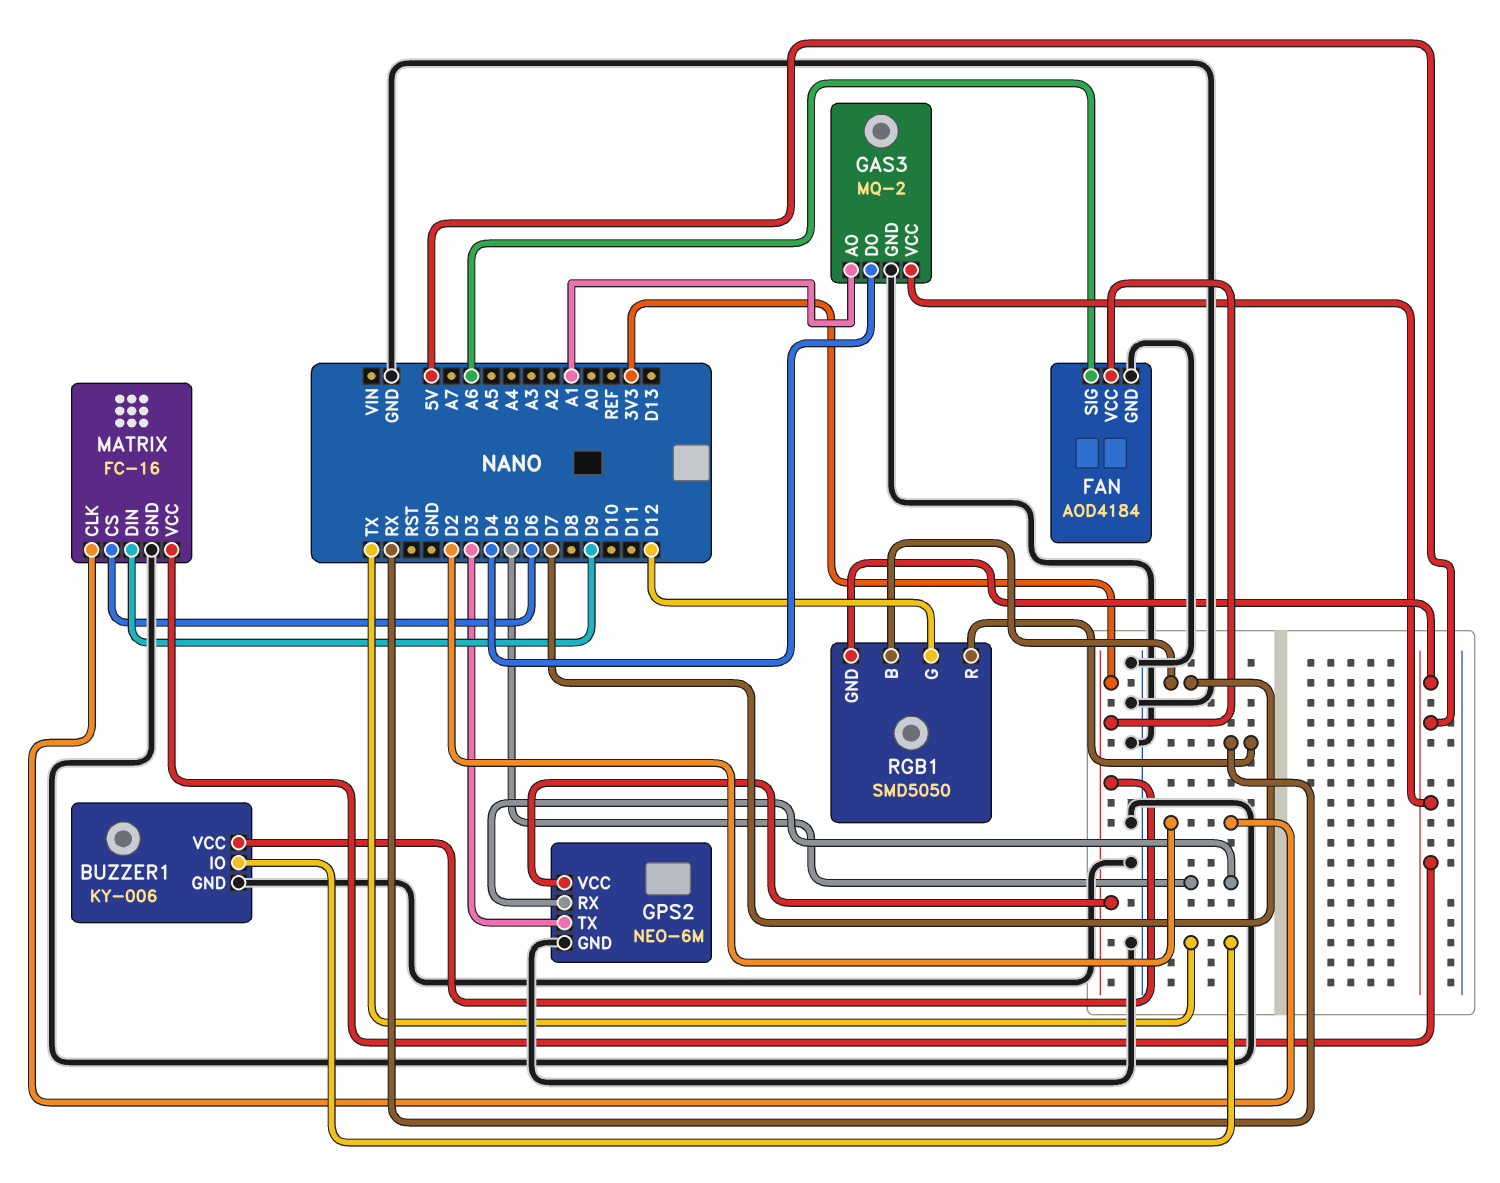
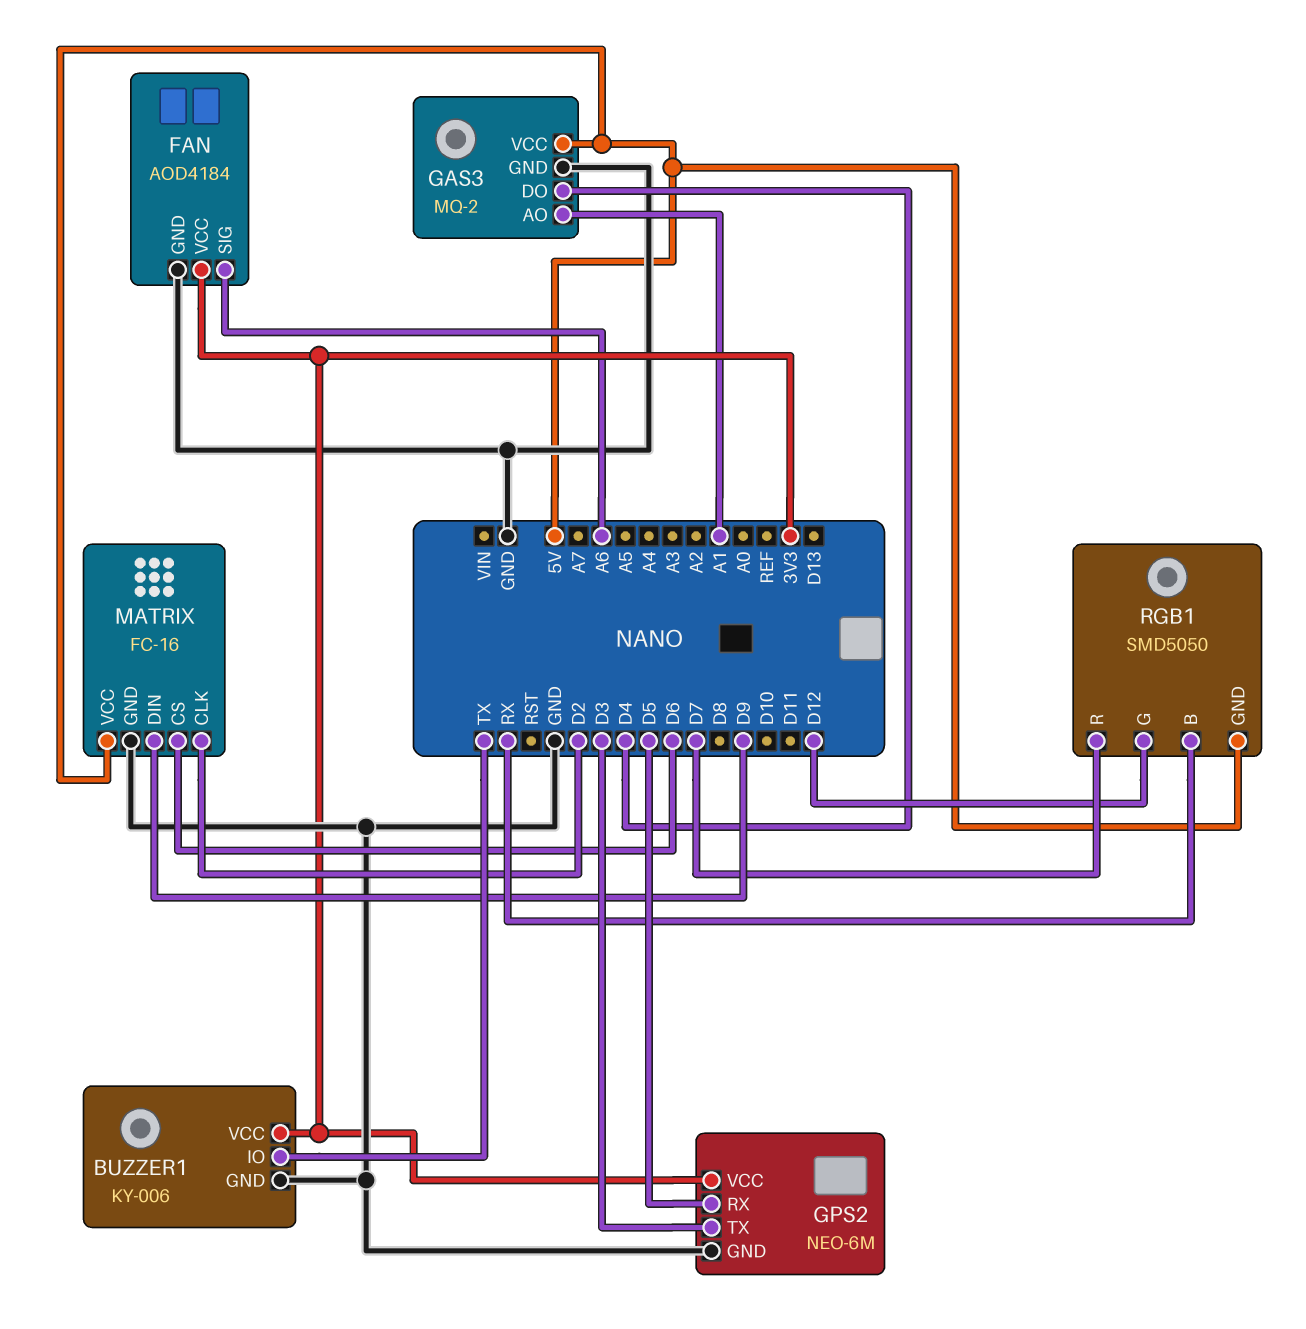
RGB1 pin B: D7 -> RX
RGB1 pin R: RX -> D7

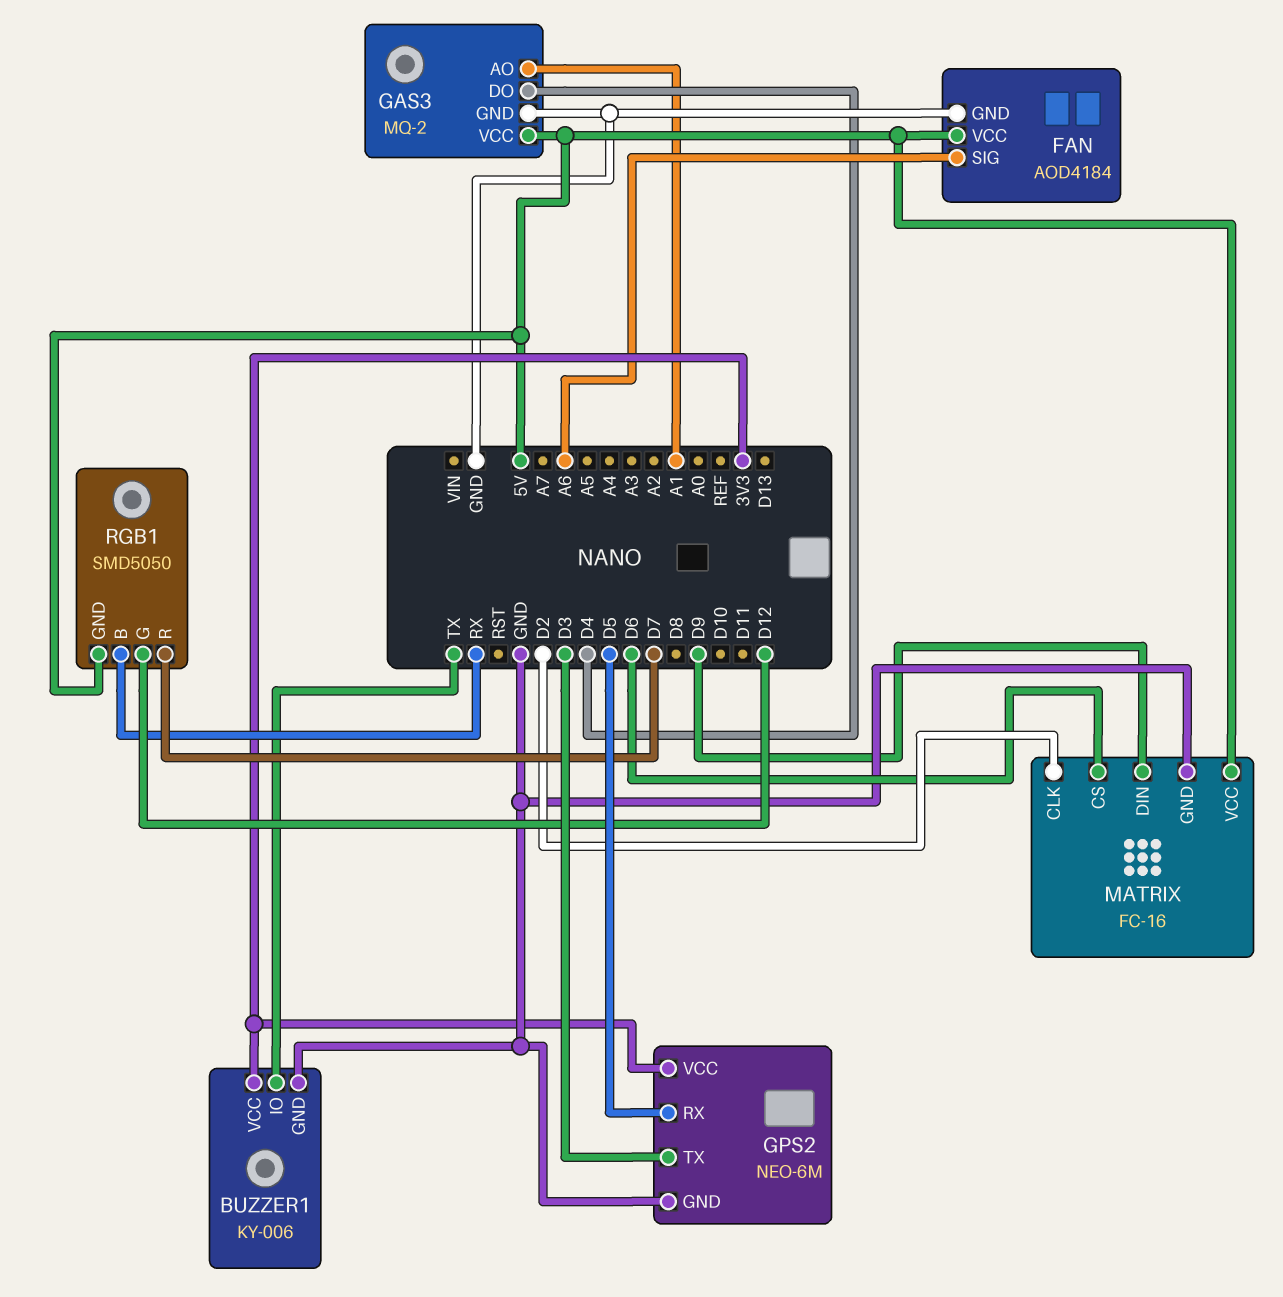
FAN pin VCC: 3V3 -> 5V

